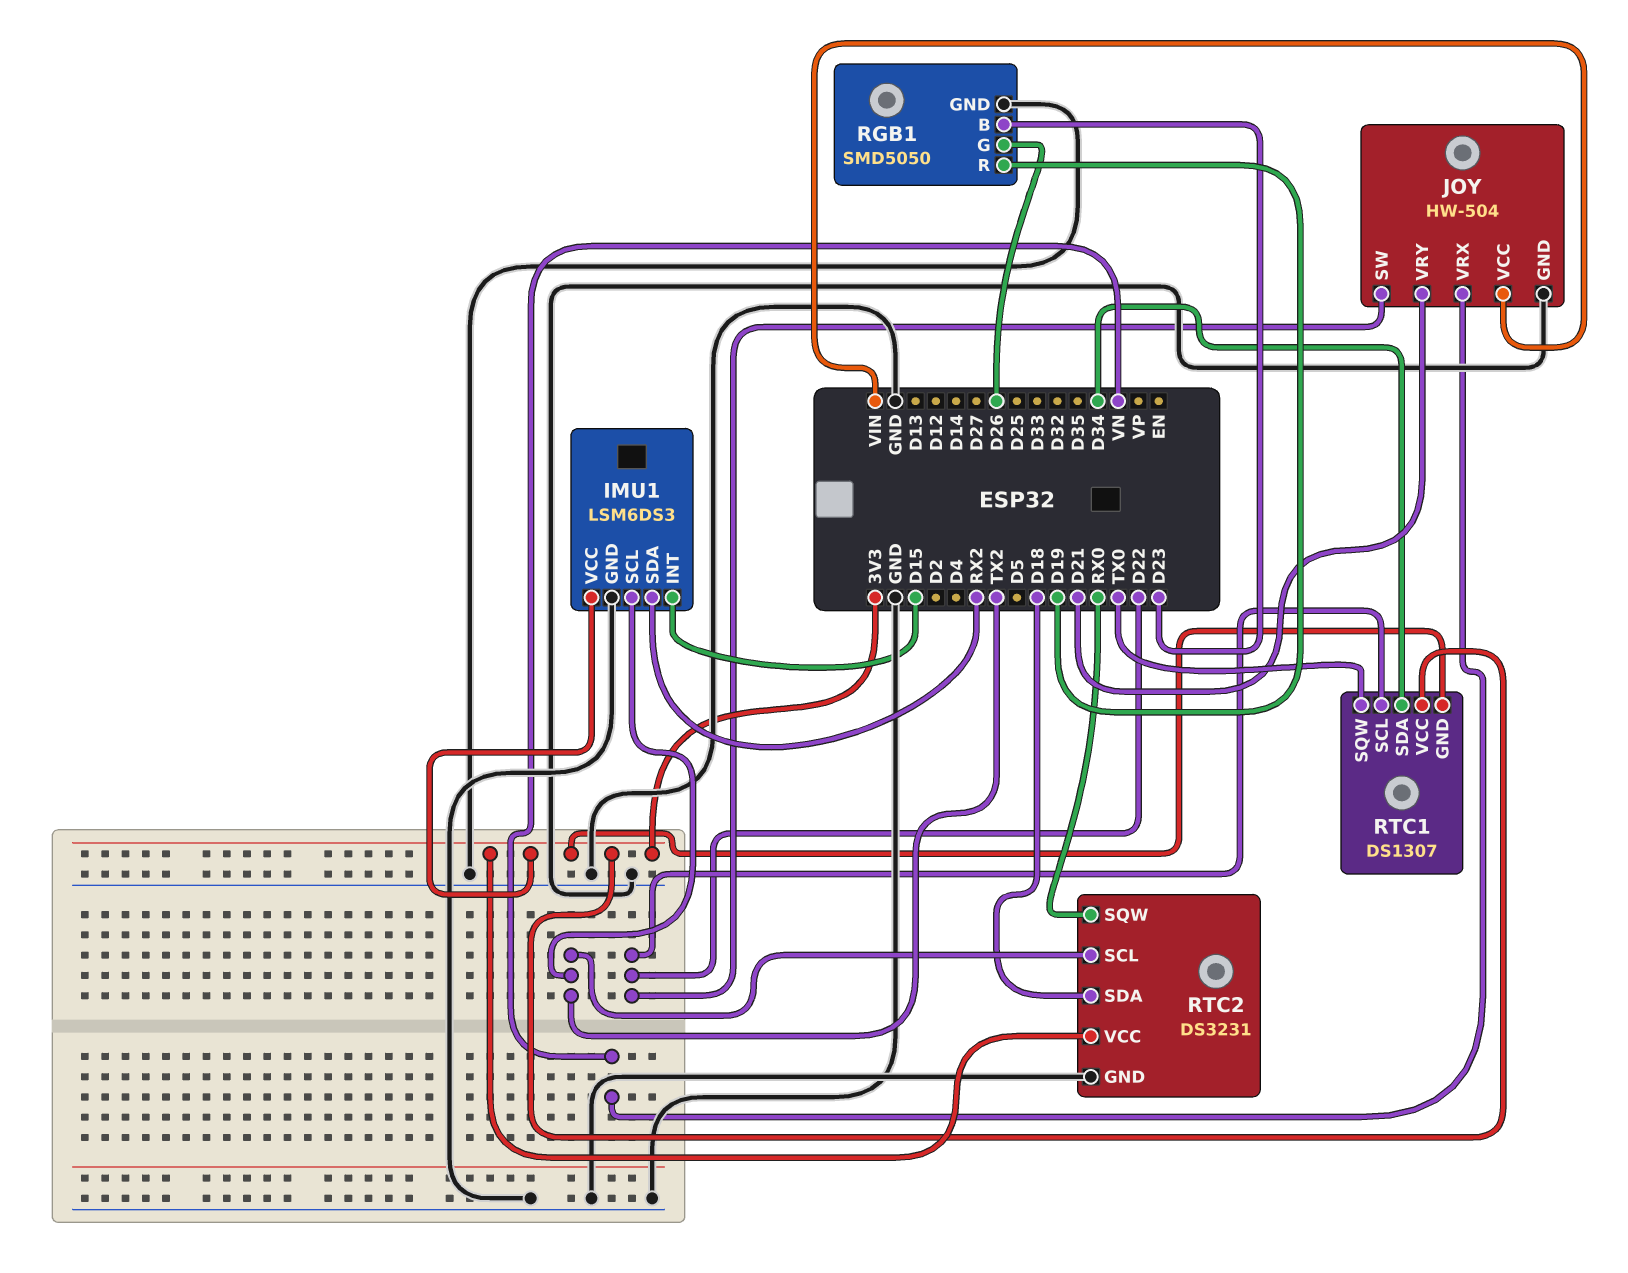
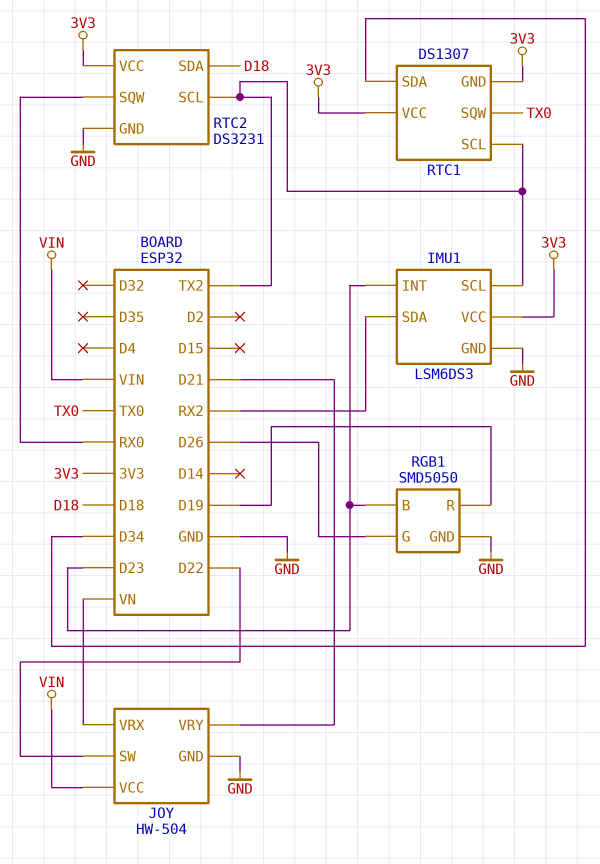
IMU1 pin INT: D15 -> D23
RTC1 pin SCL: D22 -> TX2

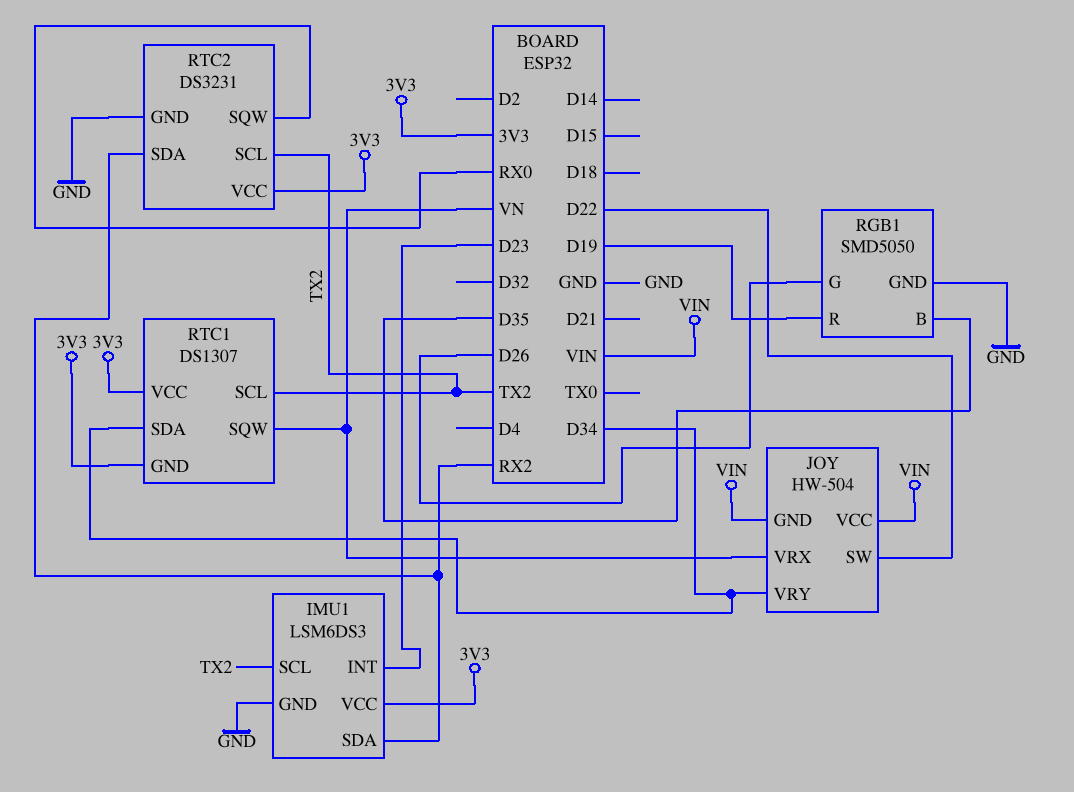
JOY pin GND: GND -> VIN
JOY pin VRY: D21 -> D34
RGB1 pin B: D23 -> D35
RTC1 pin SQW: TX0 -> VN
RTC2 pin SDA: D18 -> RX2

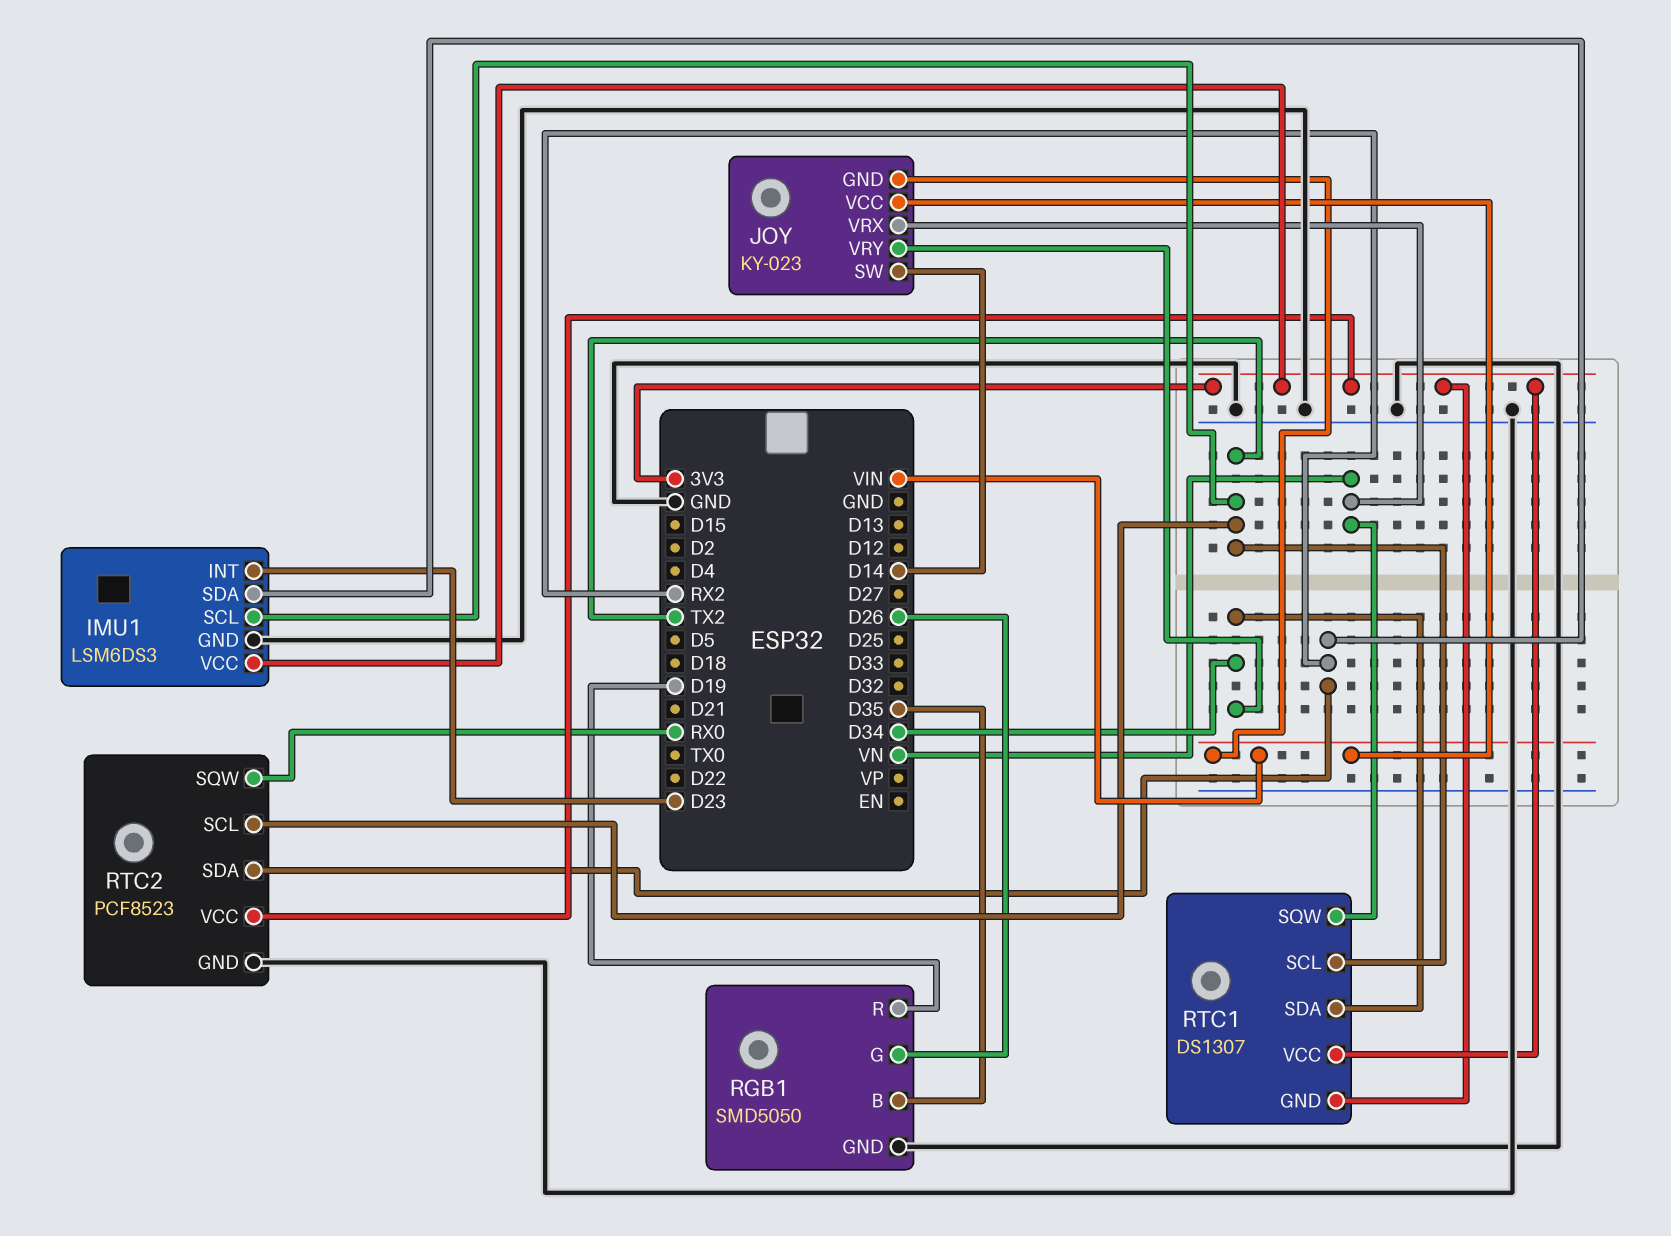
JOY: HW-504 -> KY-023
JOY pin SW: D22 -> D14
RTC2: DS3231 -> PCF8523

